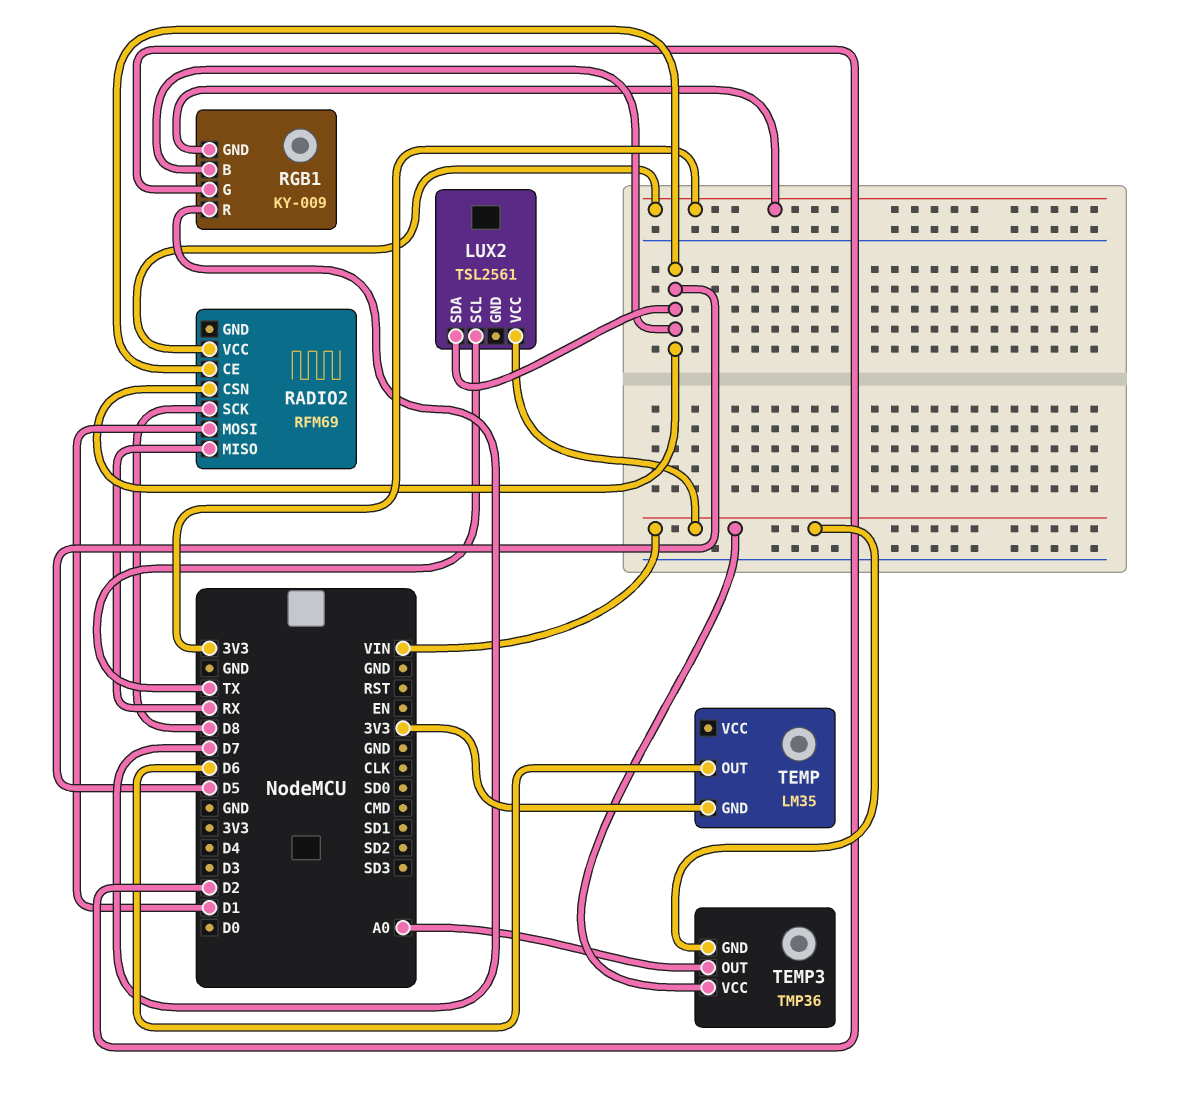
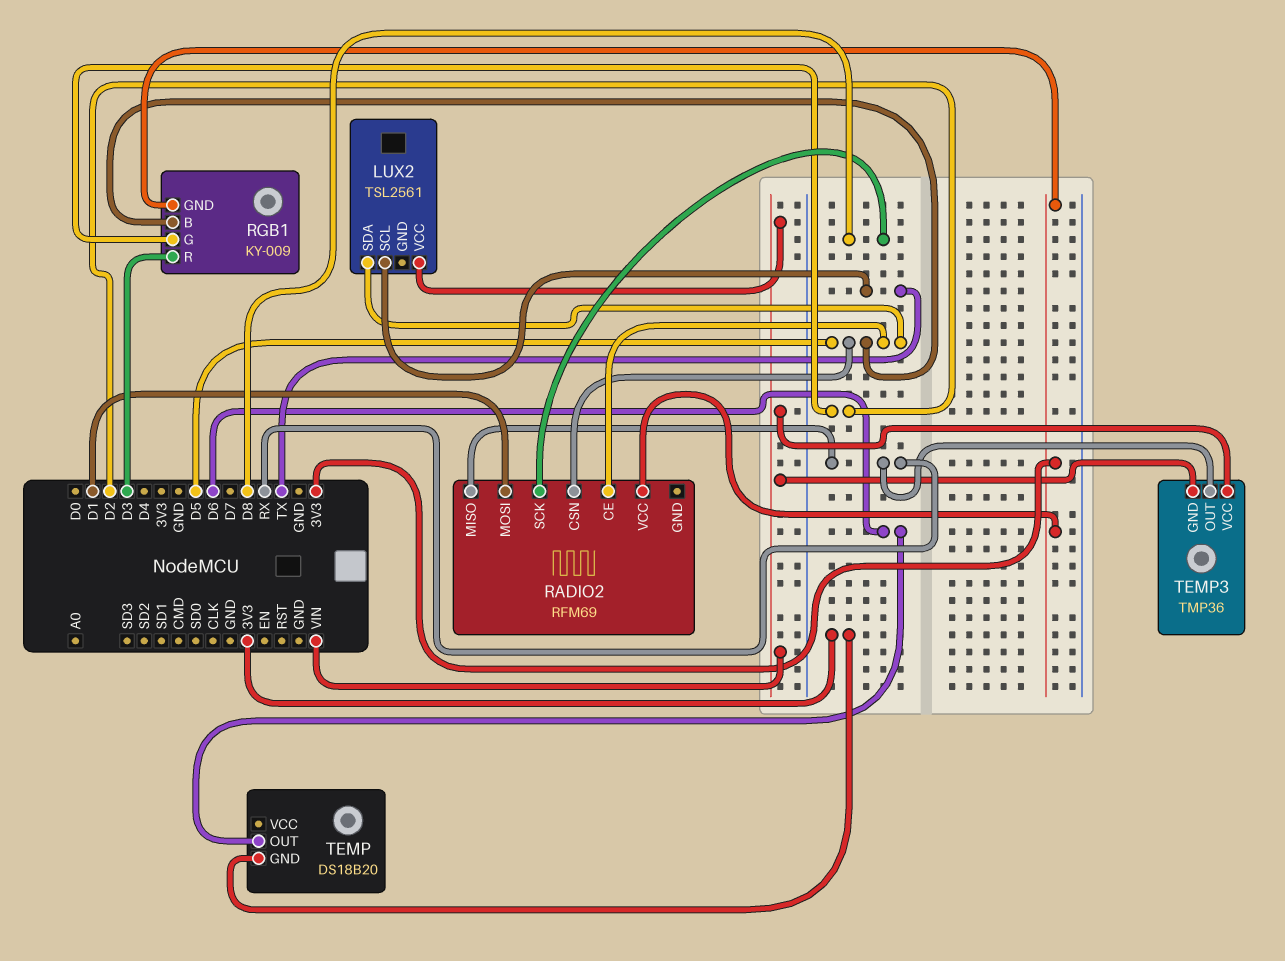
RGB1 pin R: D7 -> D3
TEMP: LM35 -> DS18B20
TEMP3 pin OUT: A0 -> RX

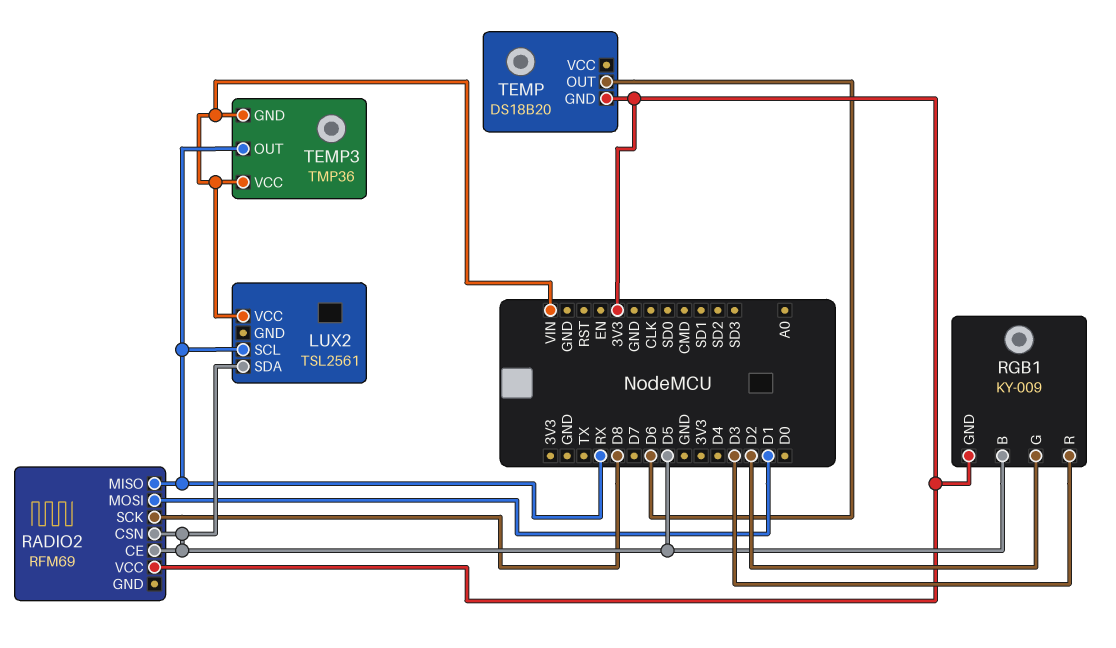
LUX2 pin SCL: TX -> RX

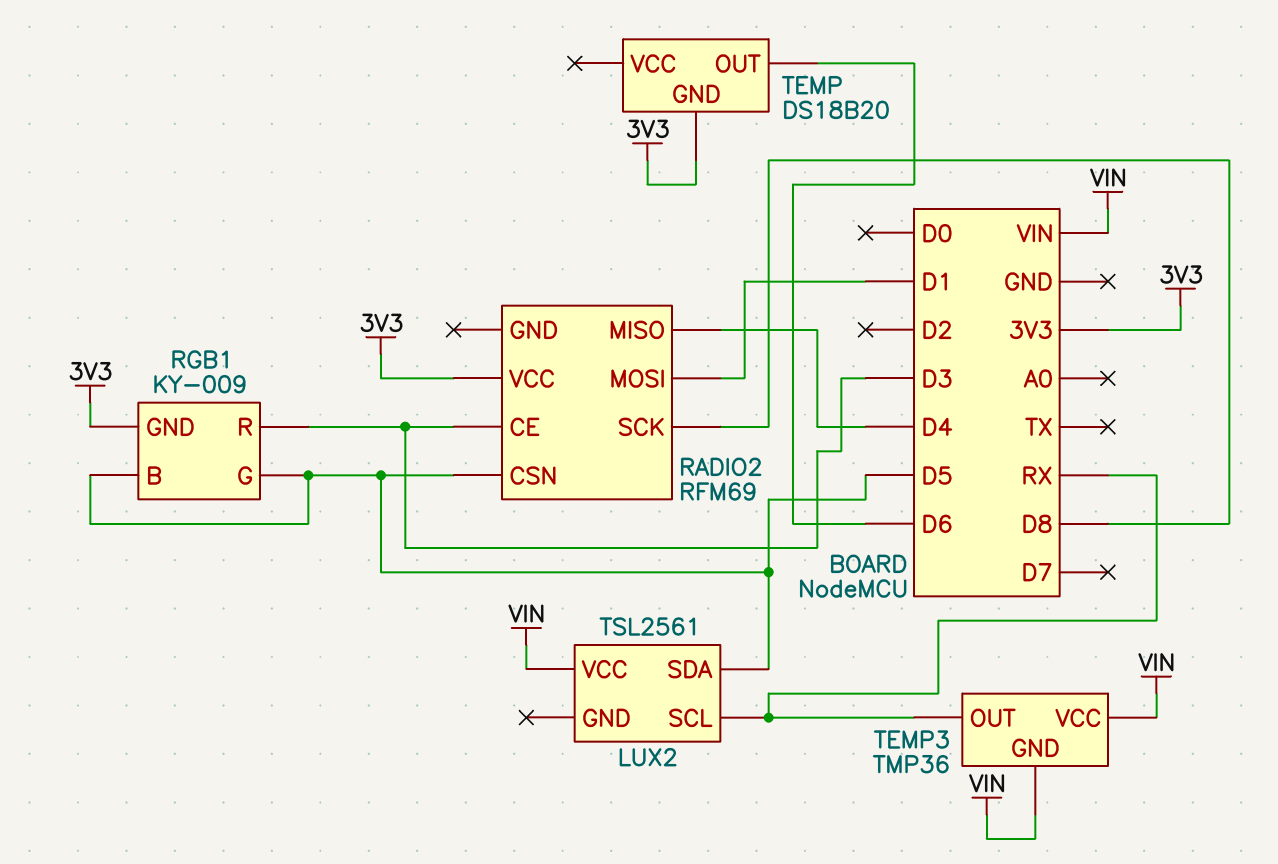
RADIO2 pin CE: D5 -> D3
RADIO2 pin MISO: RX -> D4
RGB1 pin G: D2 -> D5

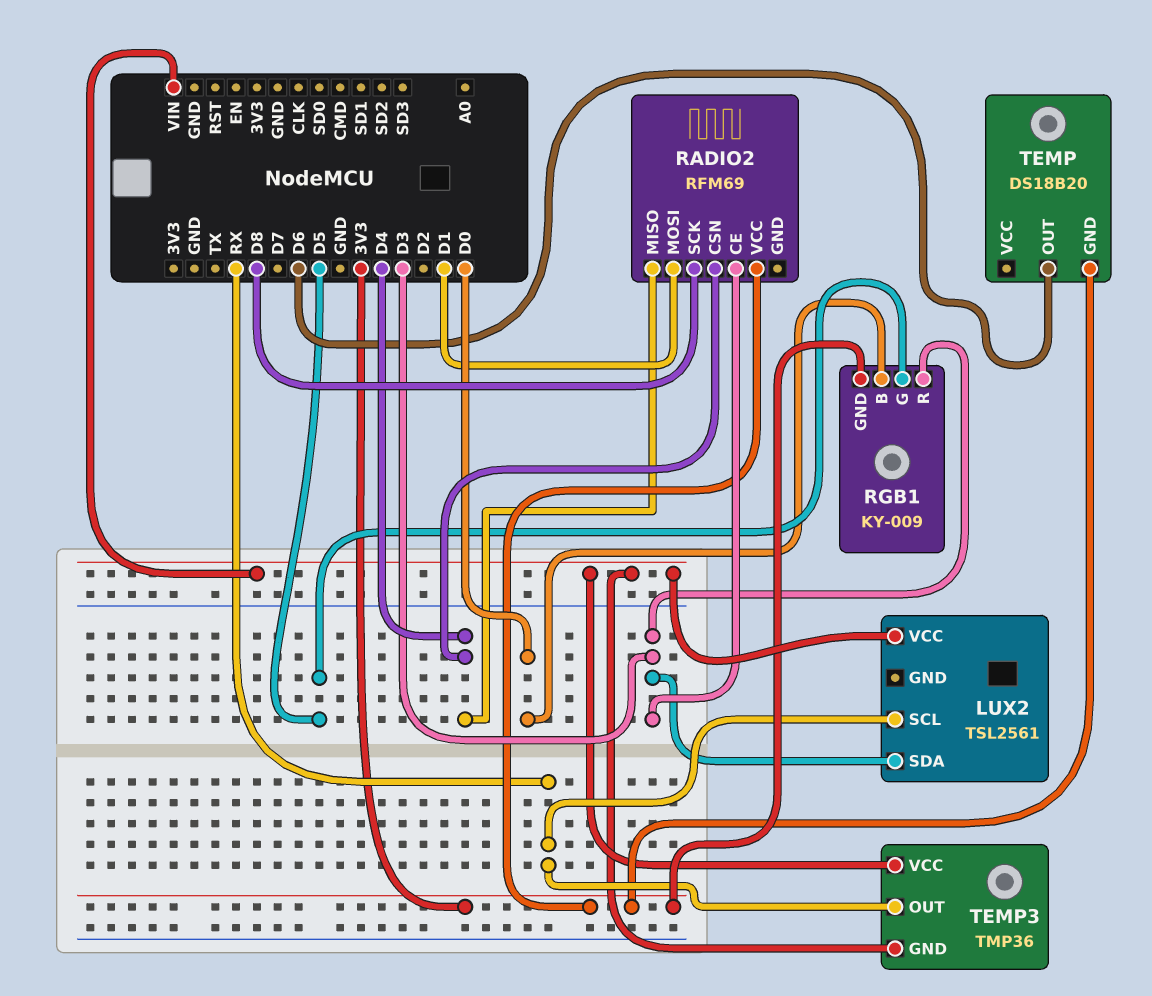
LUX2 pin SDA: D5 -> D3
RADIO2 pin CSN: D5 -> D4
RGB1 pin B: D5 -> D0

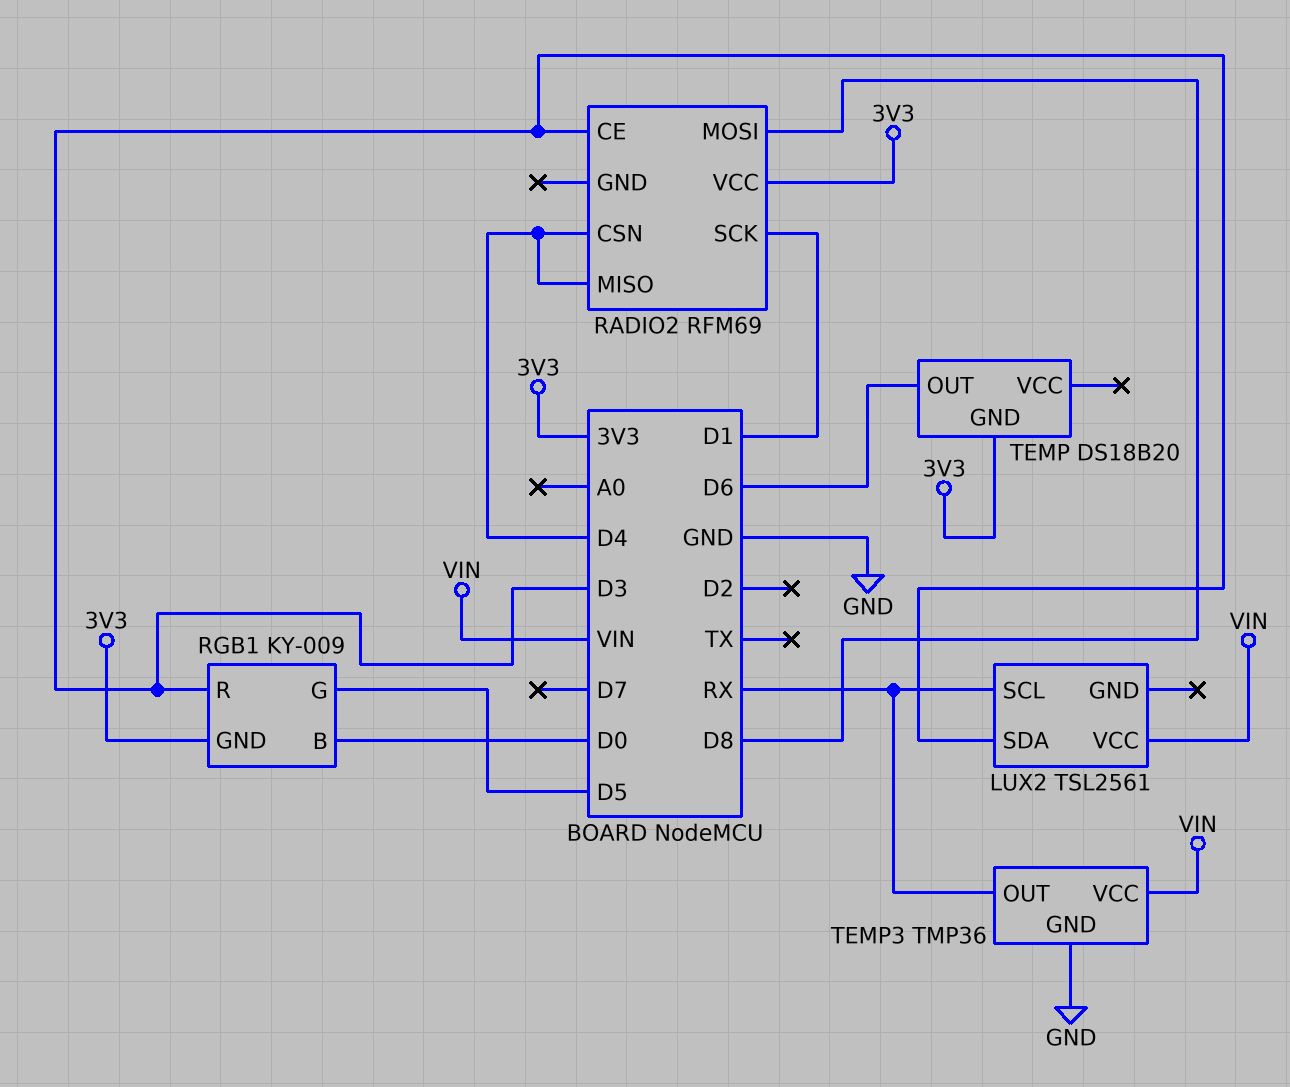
RADIO2 pin MOSI: D1 -> D8
RADIO2 pin SCK: D8 -> D1
TEMP3 pin GND: VIN -> GND

